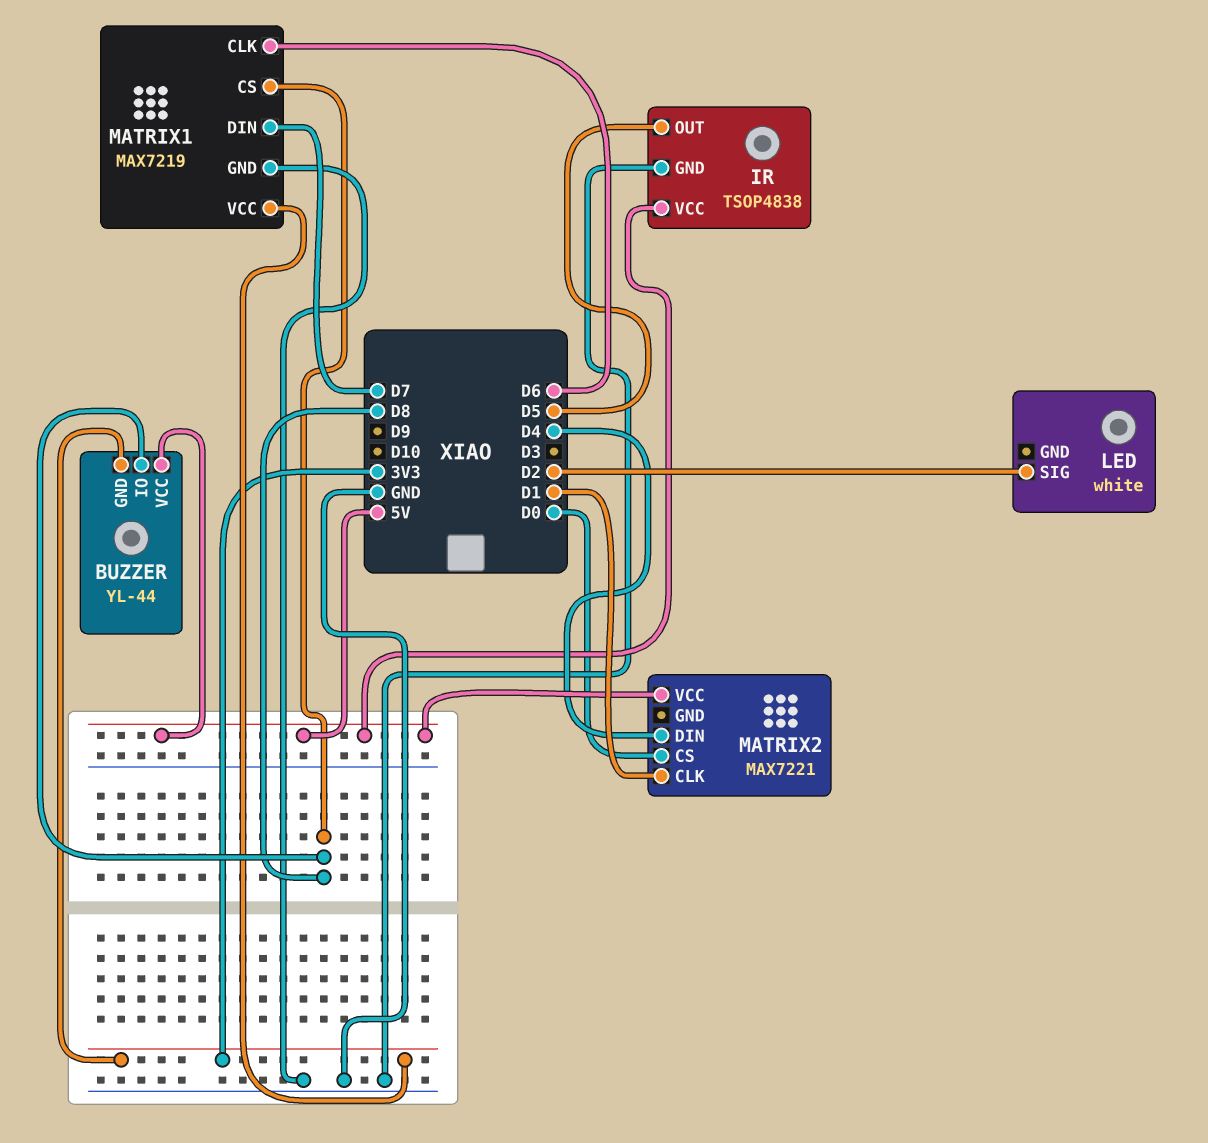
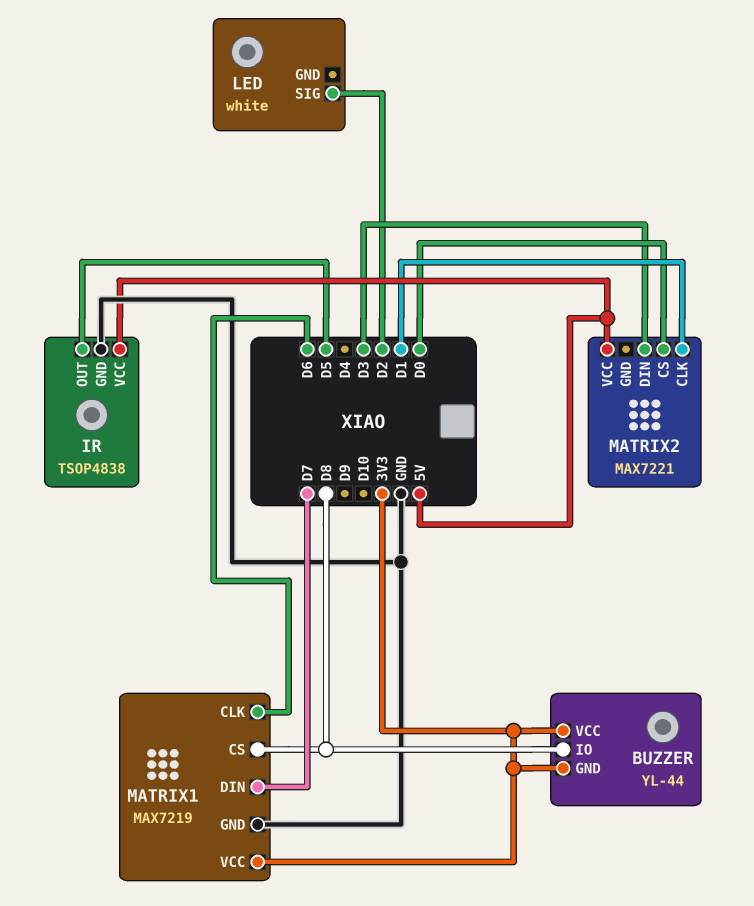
BUZZER pin VCC: 5V -> 3V3
MATRIX2 pin DIN: D4 -> D3

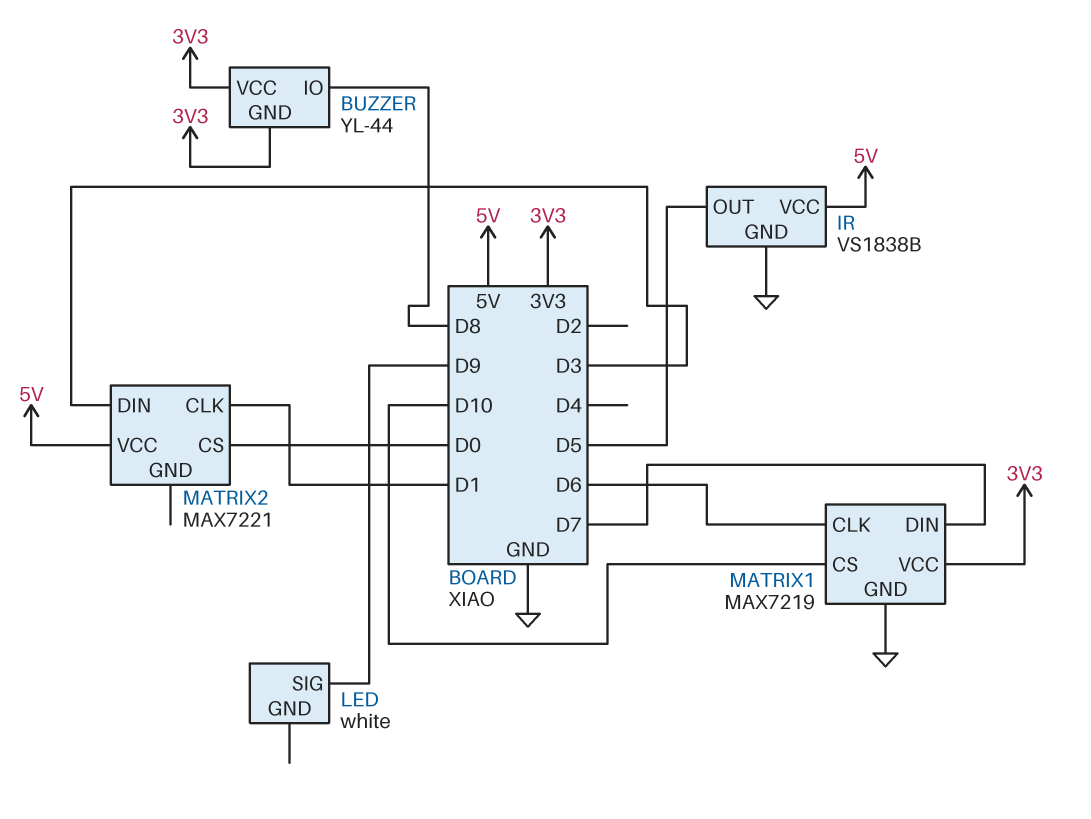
IR: TSOP4838 -> VS1838B
LED pin SIG: D2 -> D9
MATRIX1 pin CS: D8 -> D10

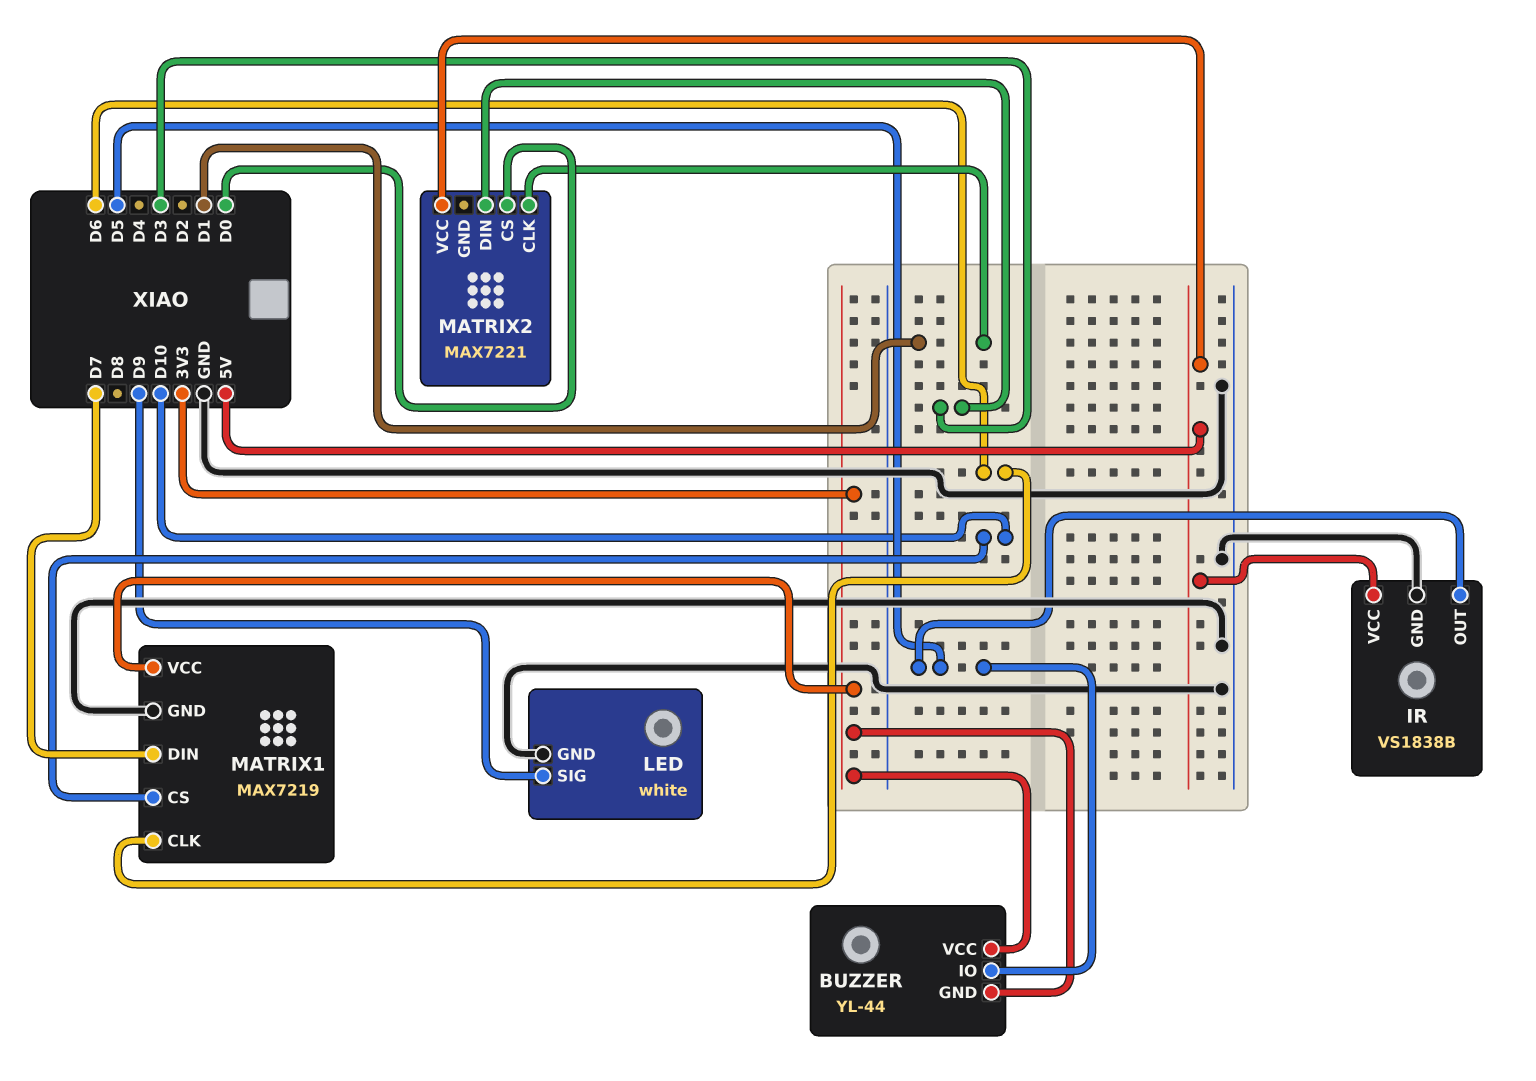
BUZZER pin IO: D8 -> D5
LED pin GND: none -> GND

